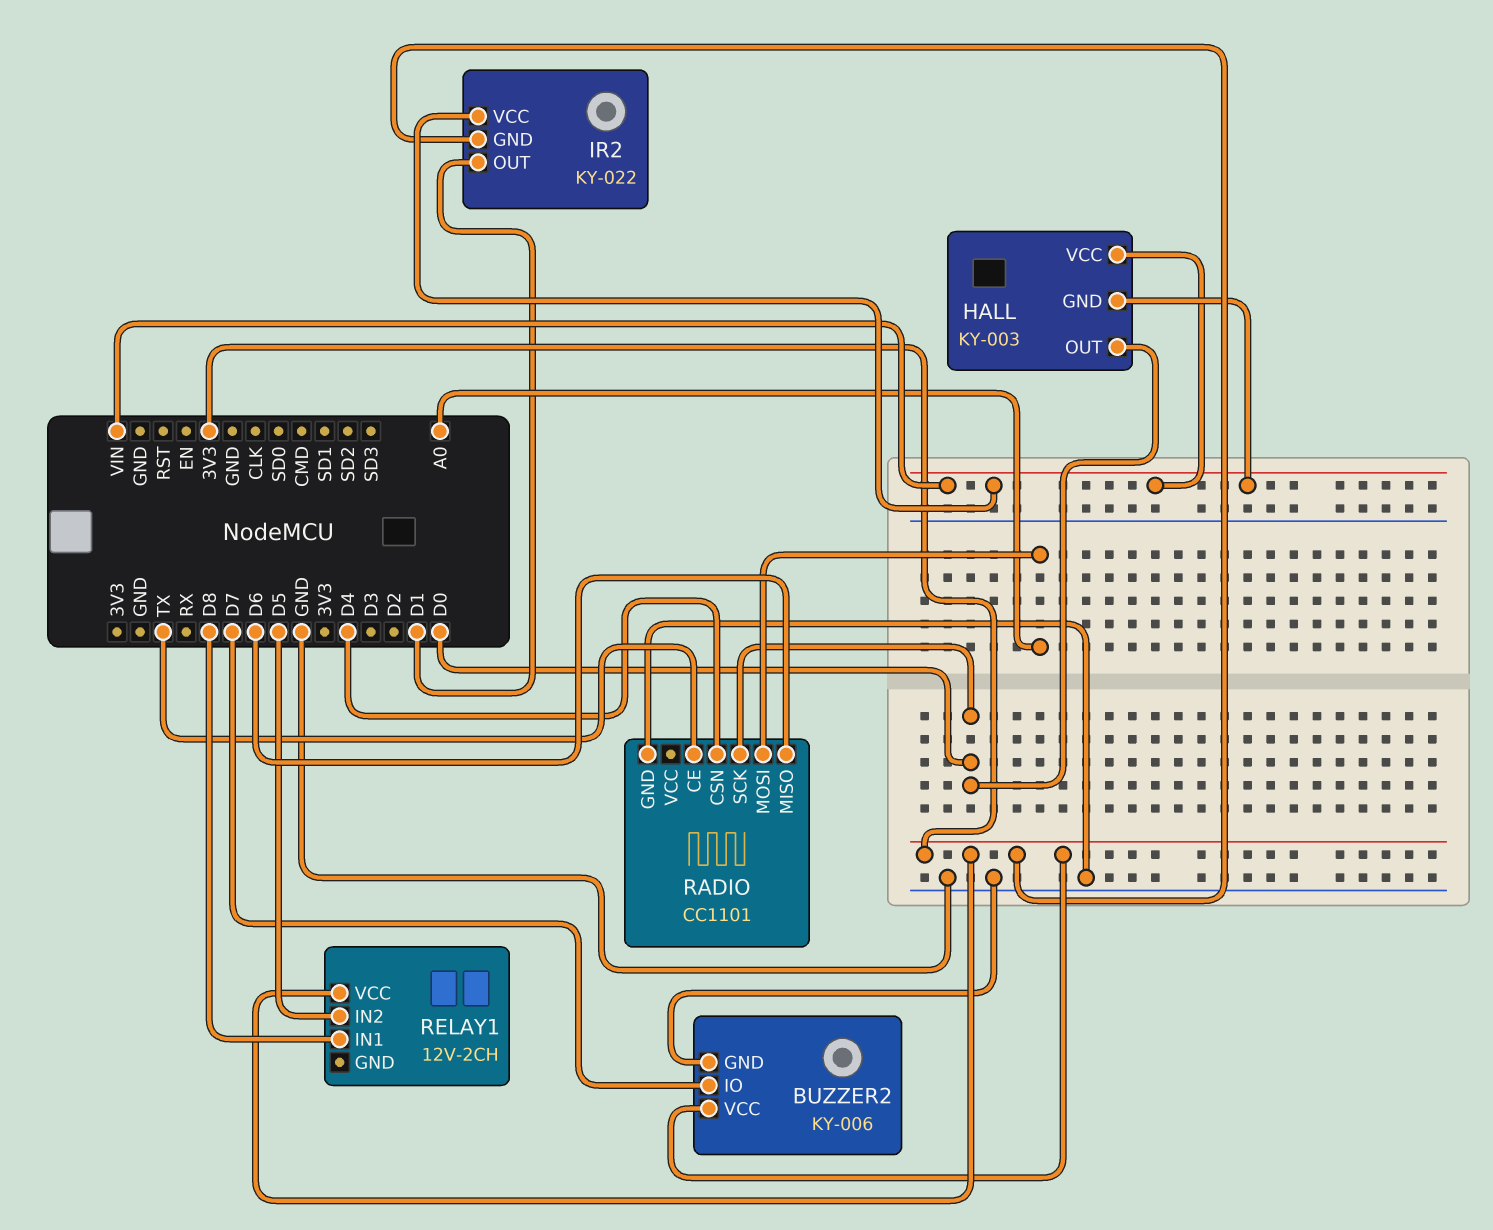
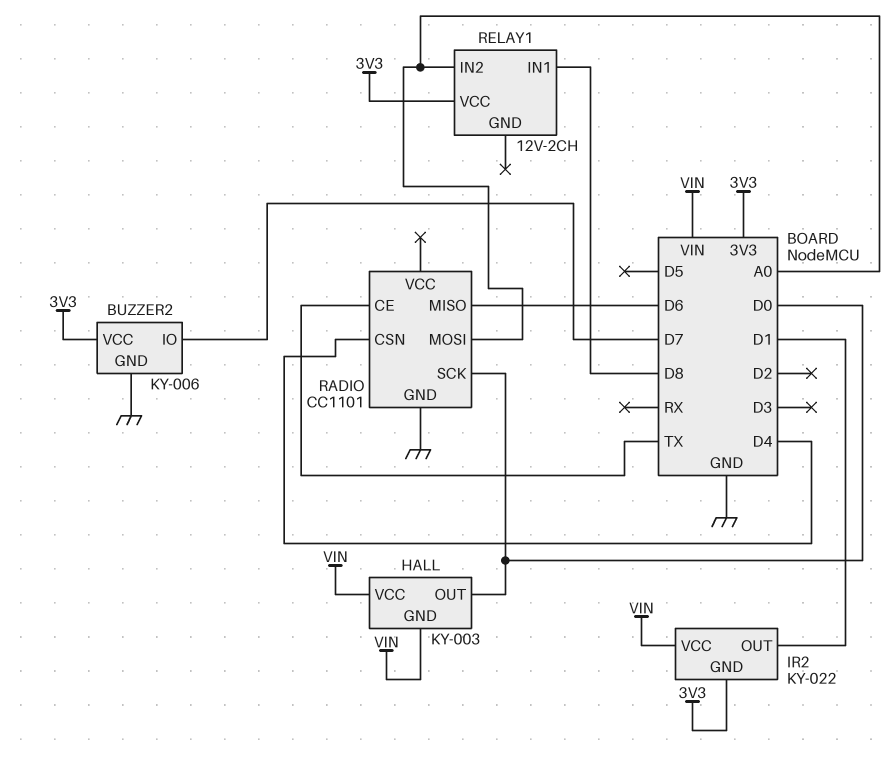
RELAY1 pin IN2: D5 -> A0

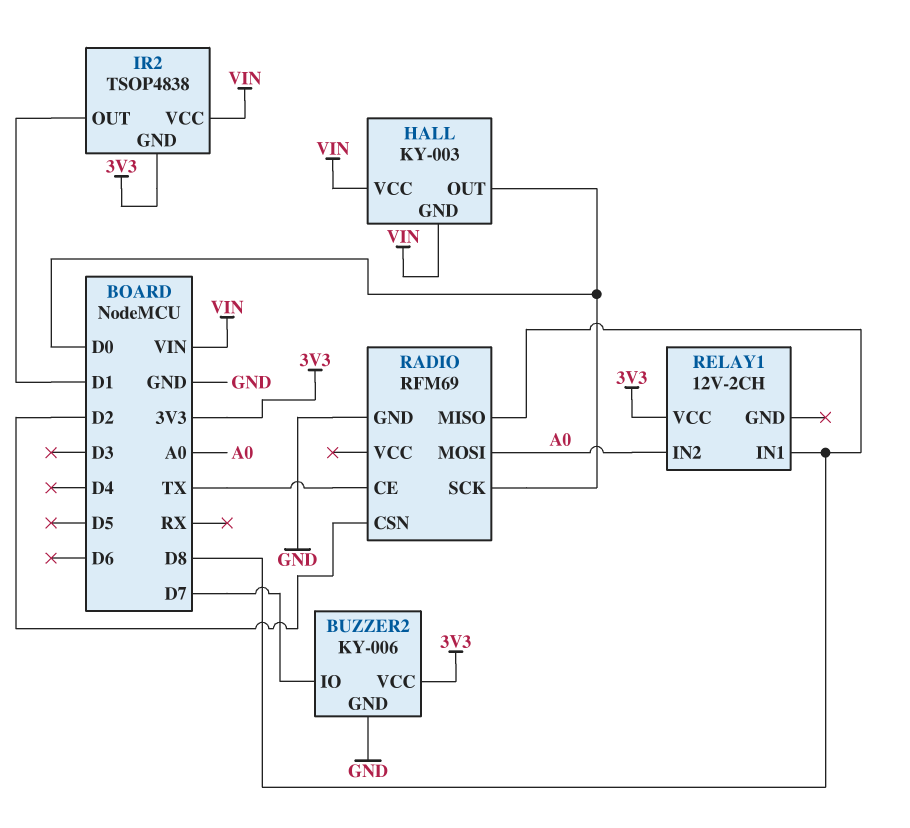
IR2: KY-022 -> TSOP4838
RADIO: CC1101 -> RFM69
RADIO pin CSN: D4 -> D2
RADIO pin MISO: D6 -> D8

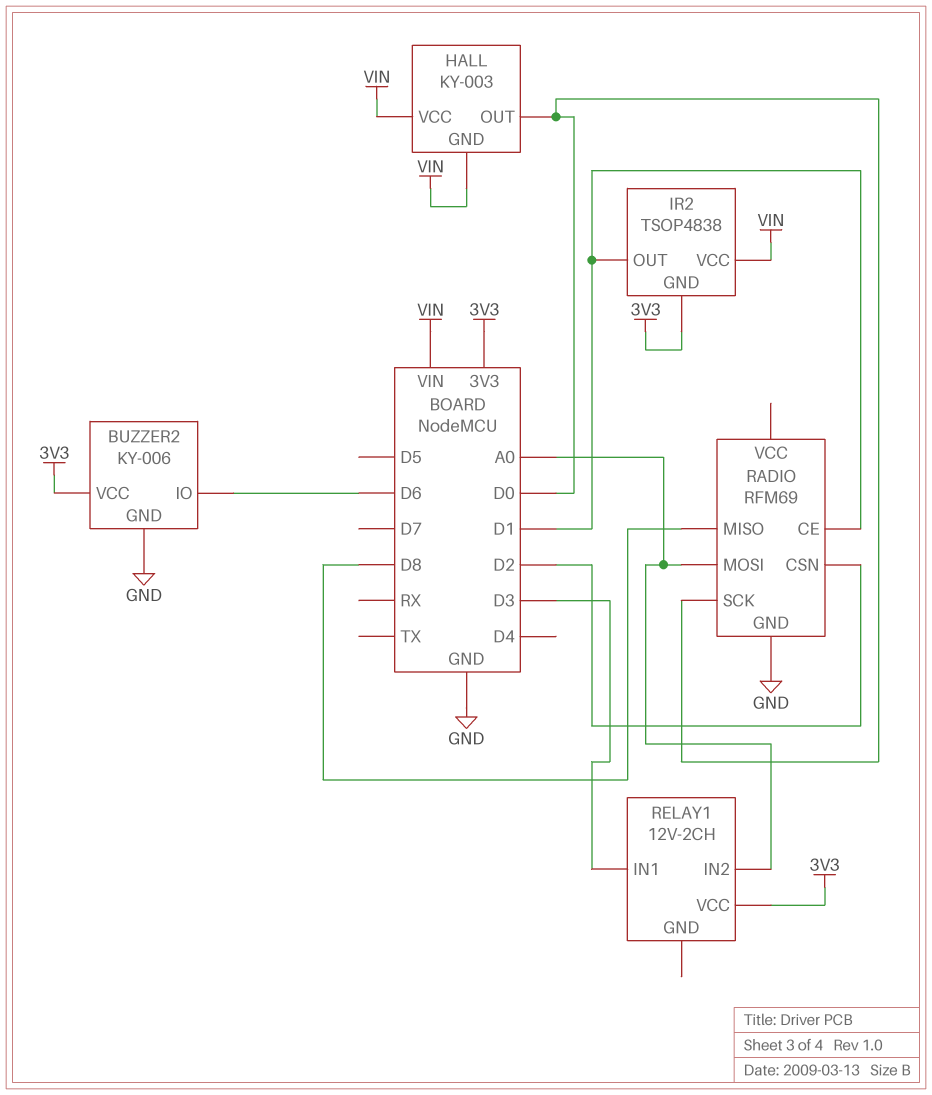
BUZZER2 pin IO: D7 -> D6
RADIO pin CE: TX -> D1
RELAY1 pin IN1: D8 -> D3

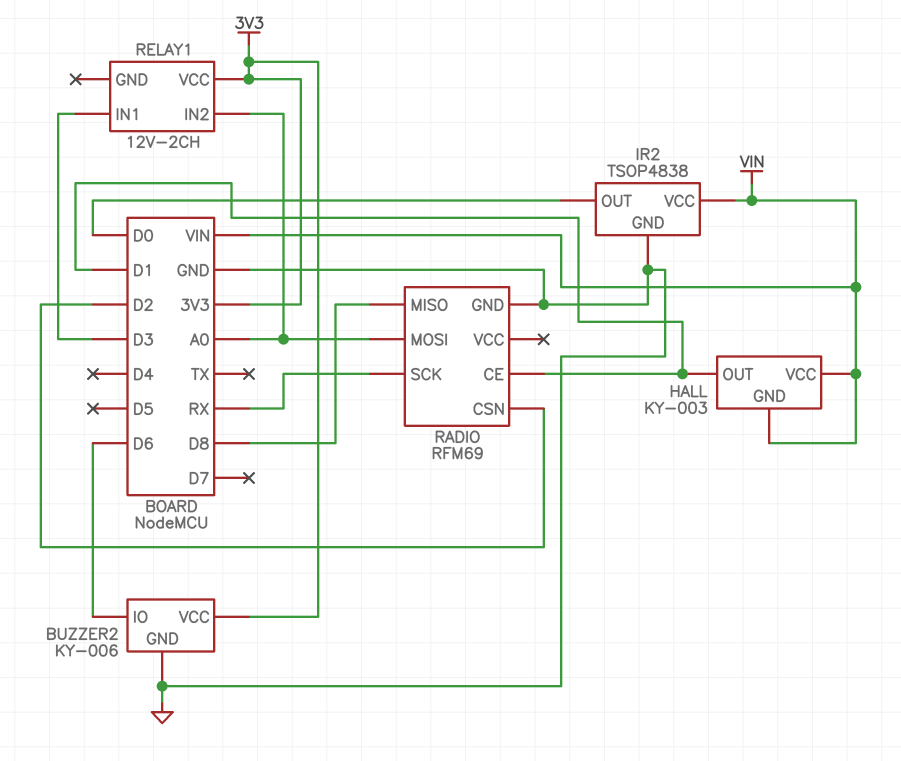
HALL pin OUT: D0 -> D1
IR2 pin GND: 3V3 -> GND
IR2 pin OUT: D1 -> D0
RADIO pin SCK: D0 -> RX

